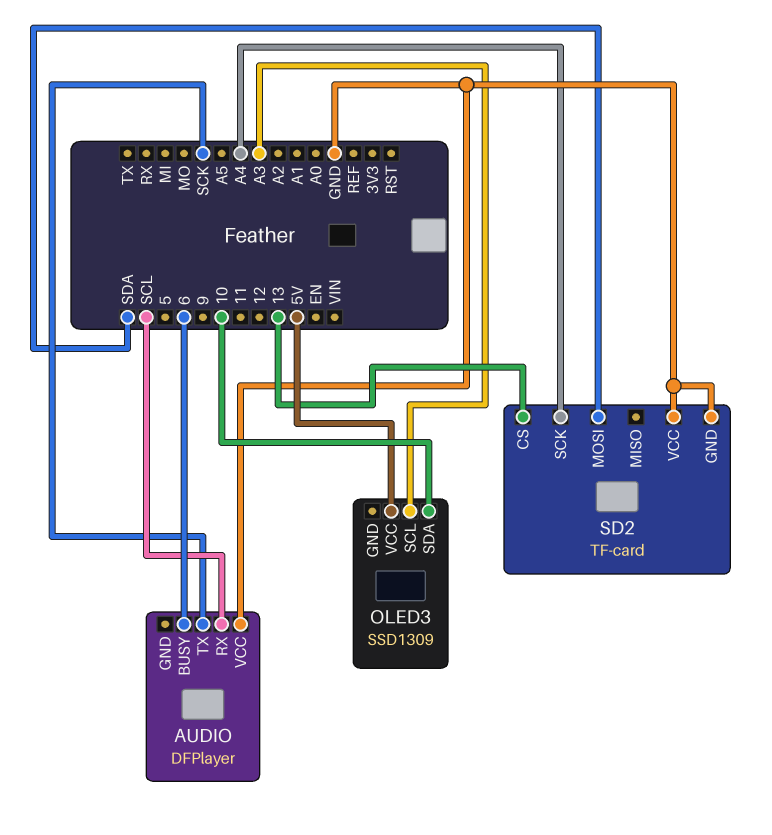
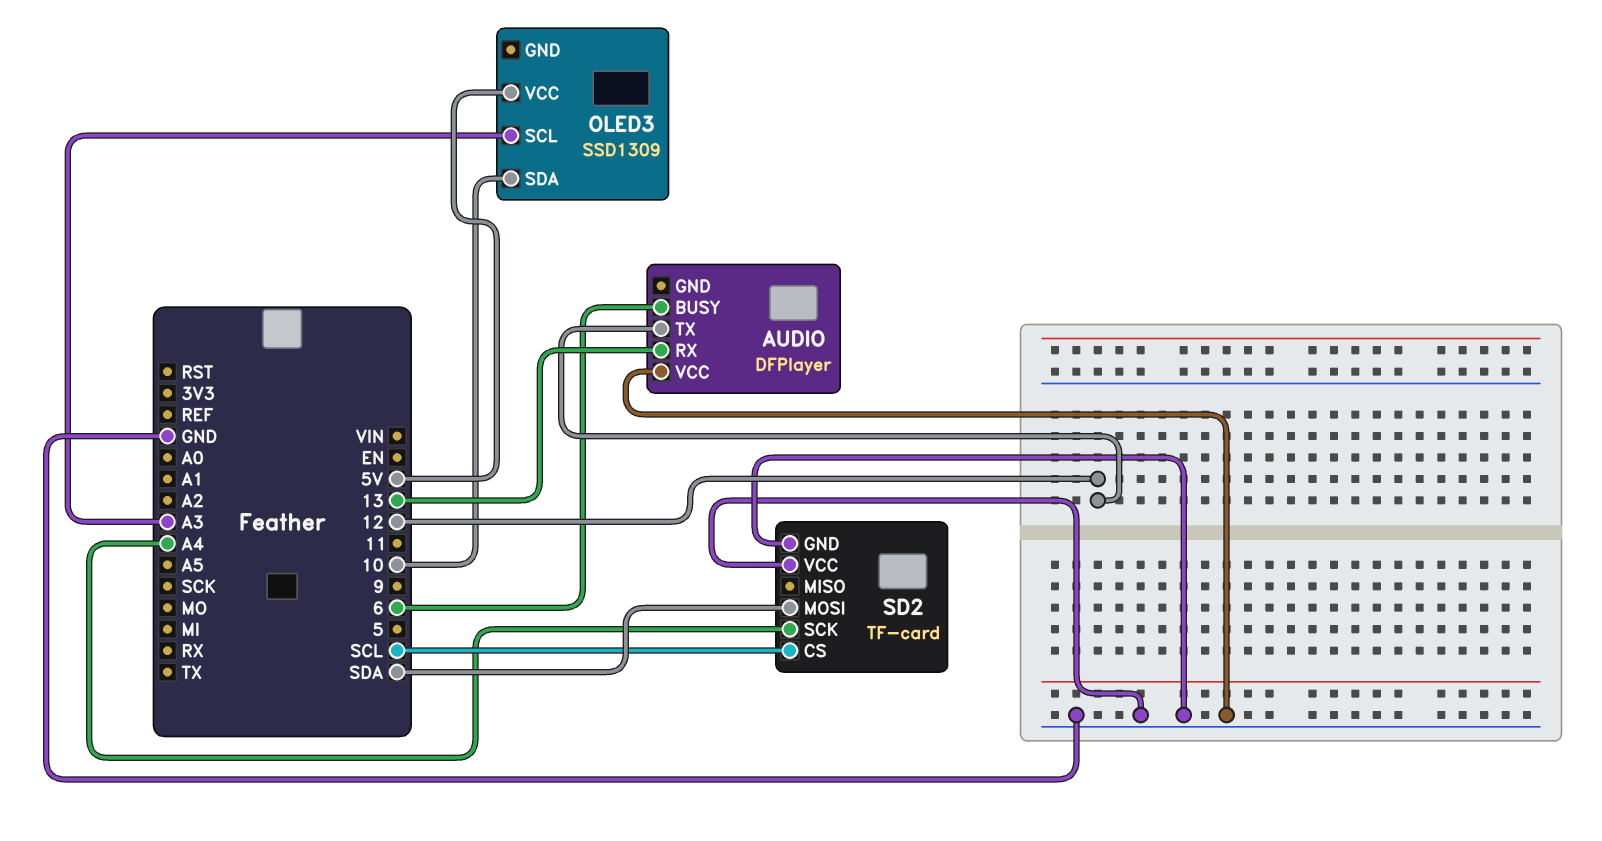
AUDIO pin RX: SCL -> 13
AUDIO pin TX: SCK -> 12
SD2 pin CS: 13 -> SCL

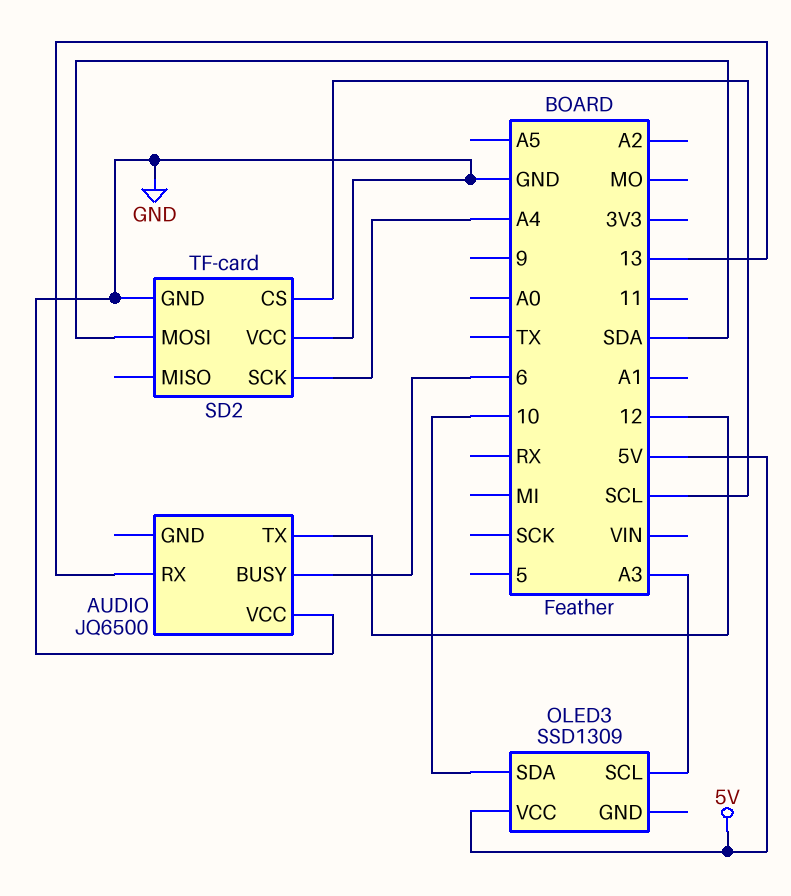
AUDIO: DFPlayer -> JQ6500

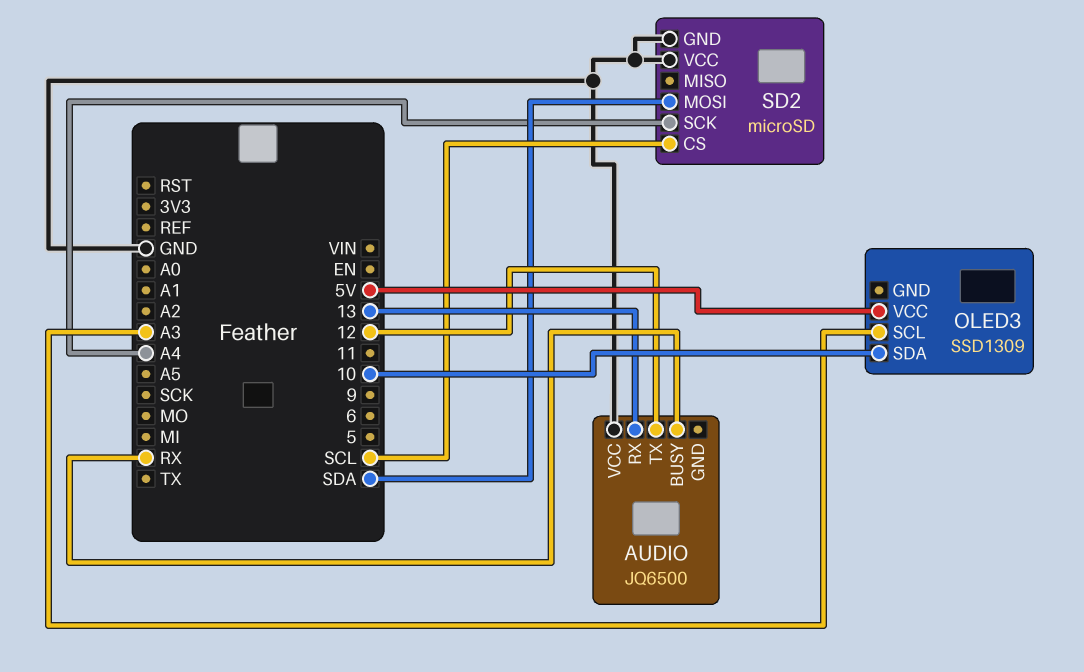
AUDIO pin BUSY: 6 -> RX
SD2: TF-card -> microSD

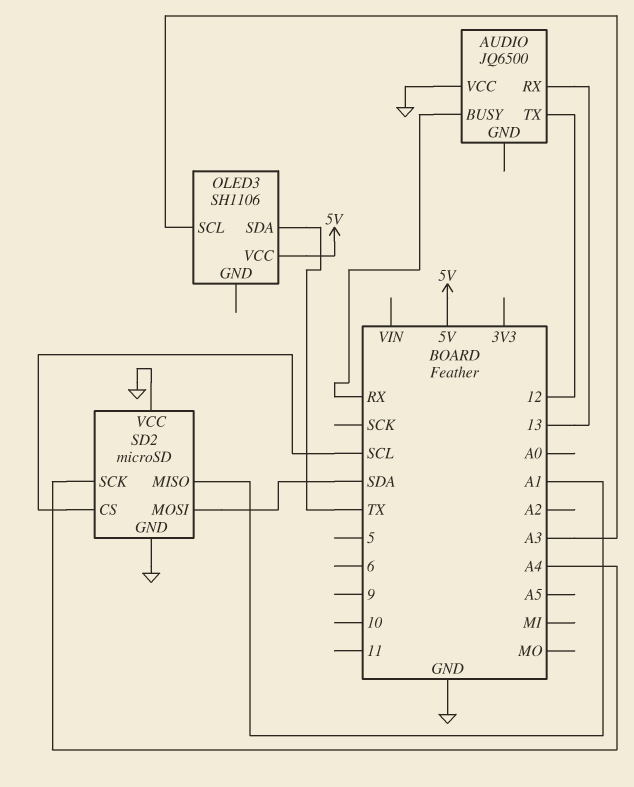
OLED3: SSD1309 -> SH1106
OLED3 pin SDA: 10 -> TX
SD2 pin MISO: none -> A1

